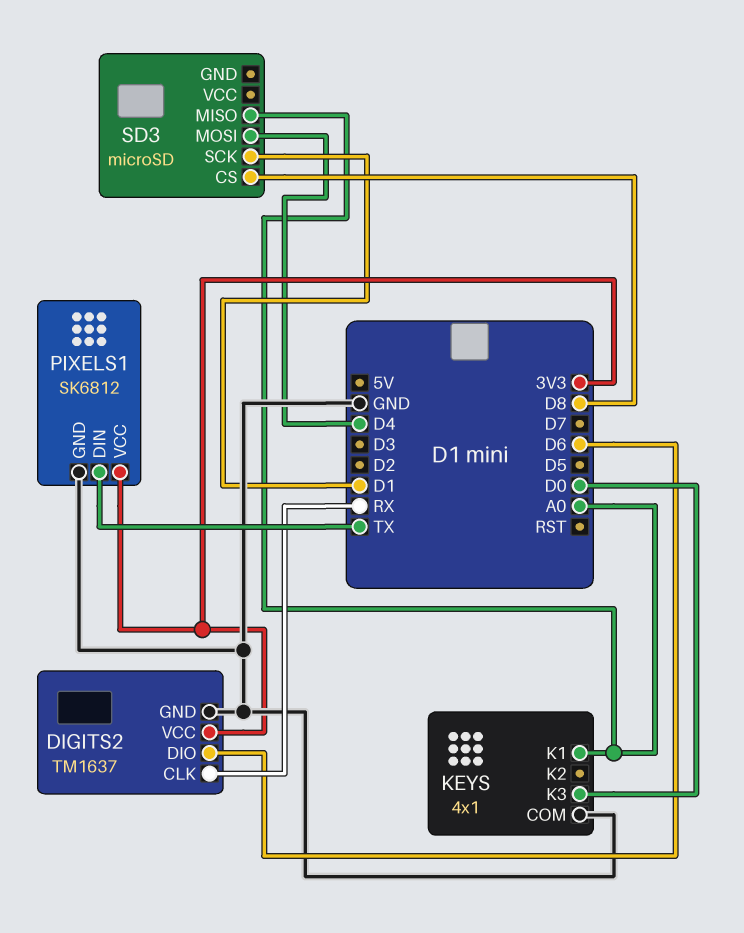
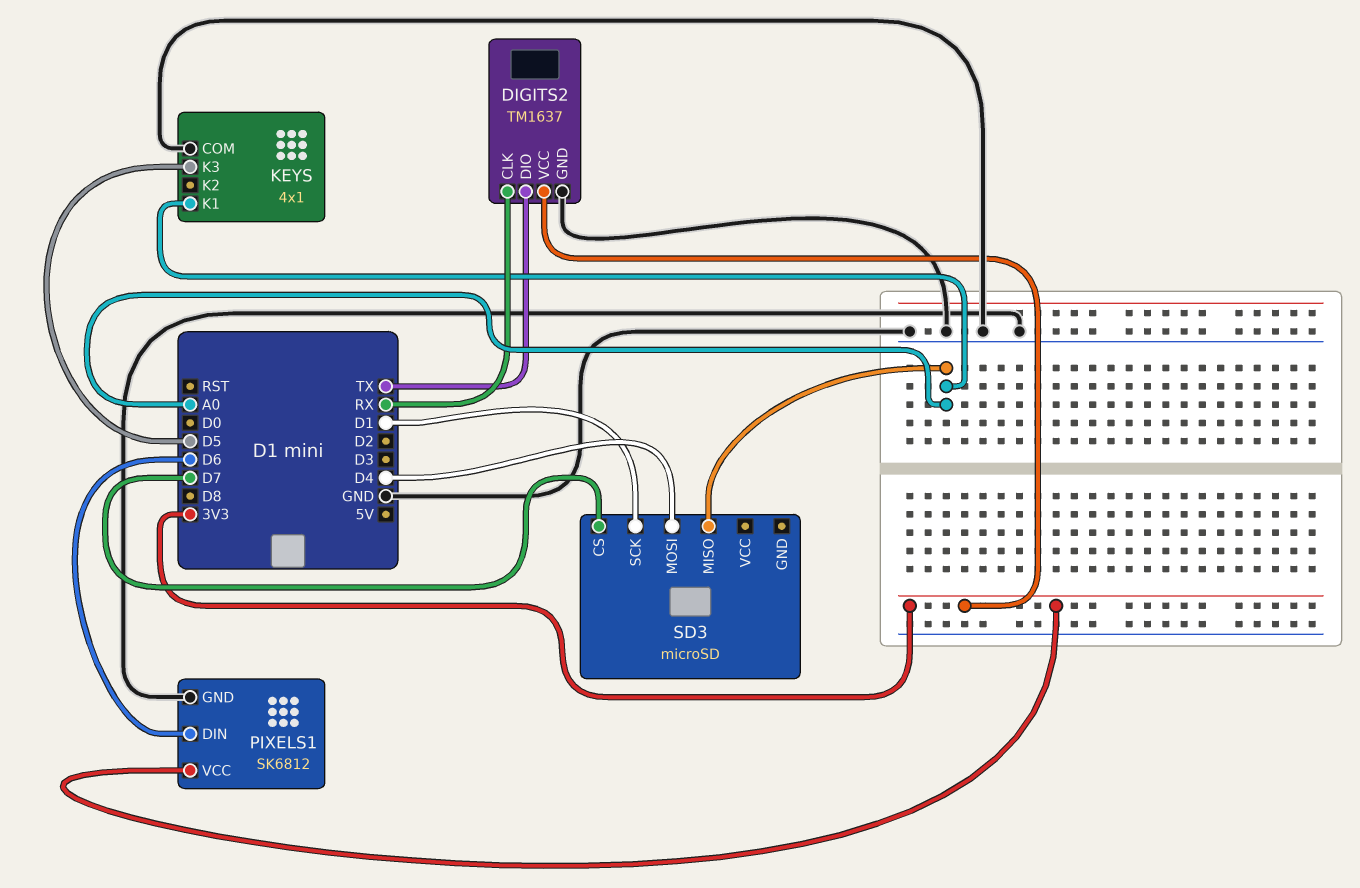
DIGITS2 pin DIO: D6 -> TX
KEYS pin K3: D0 -> D5
PIXELS1 pin DIN: TX -> D6
SD3 pin CS: D8 -> D7

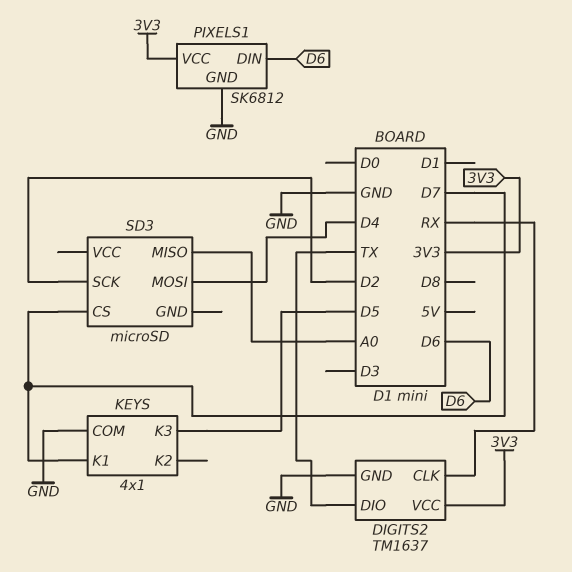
KEYS pin K1: A0 -> D7
SD3 pin SCK: D1 -> D2

